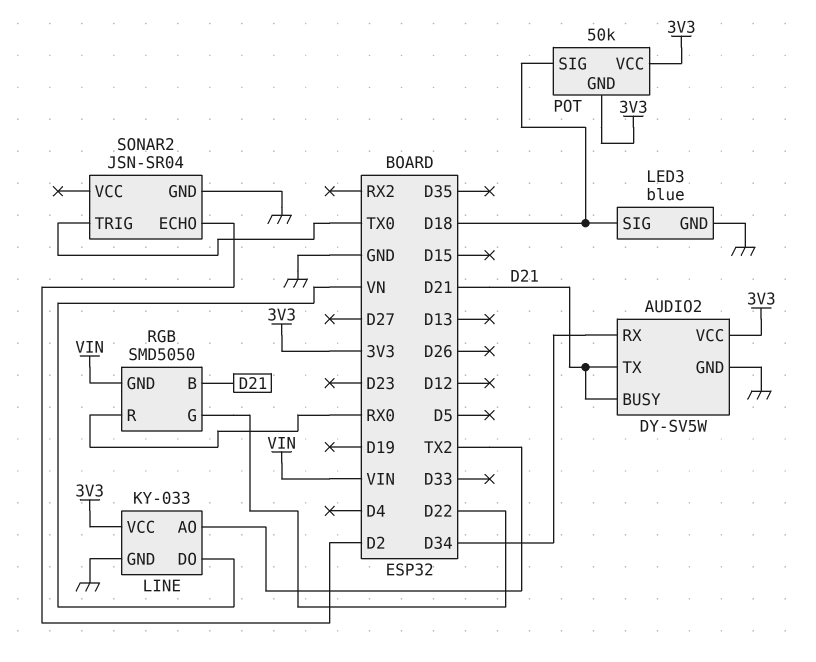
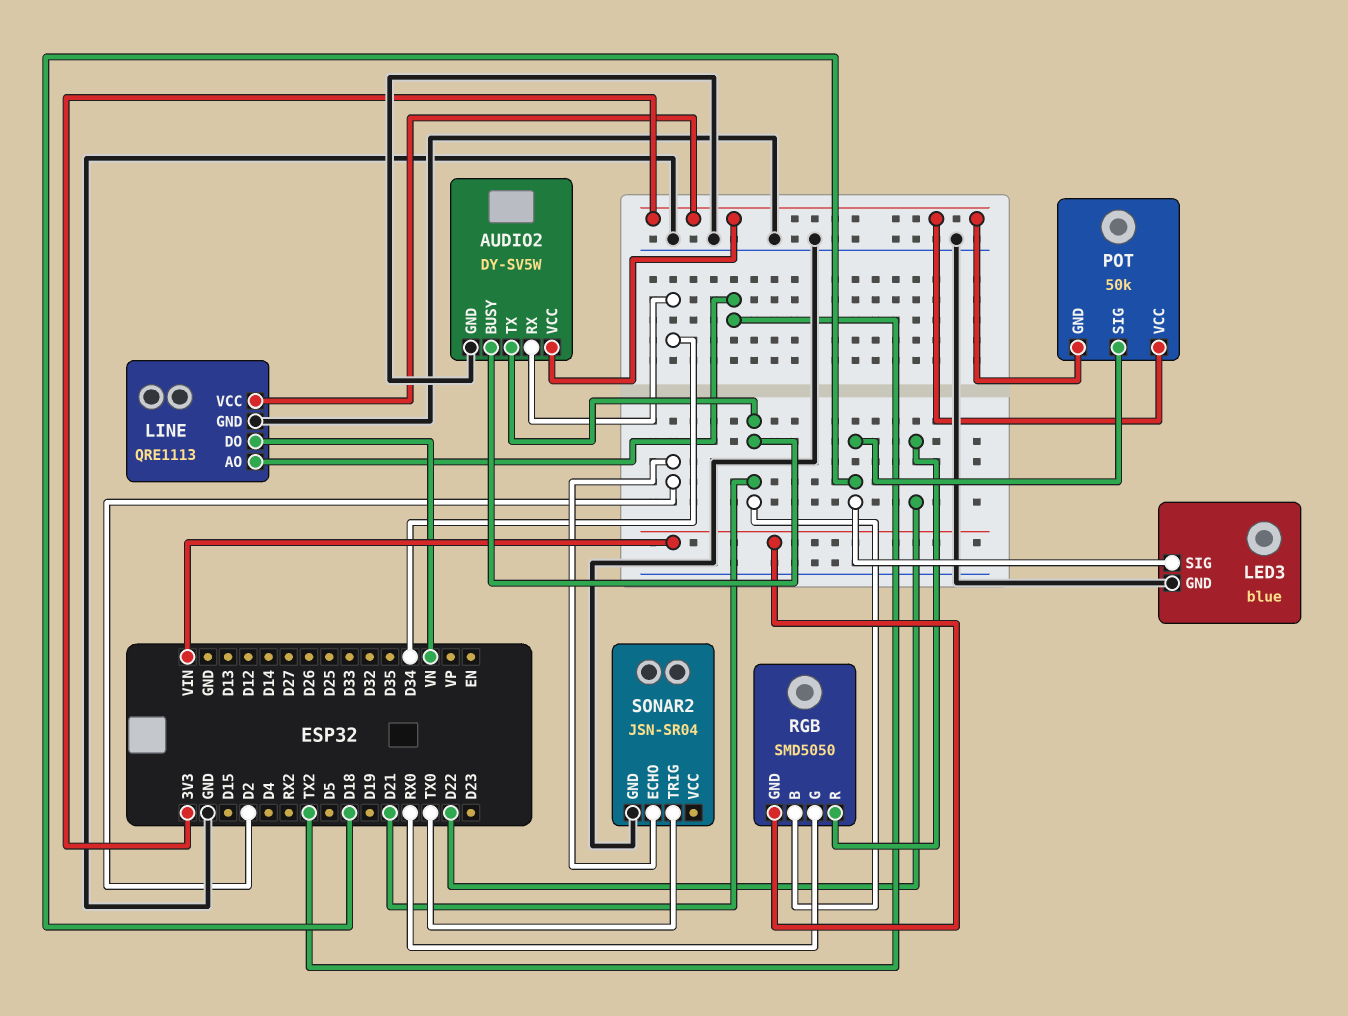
LINE: KY-033 -> QRE1113
RGB pin G: D22 -> RX0
RGB pin R: RX0 -> D22

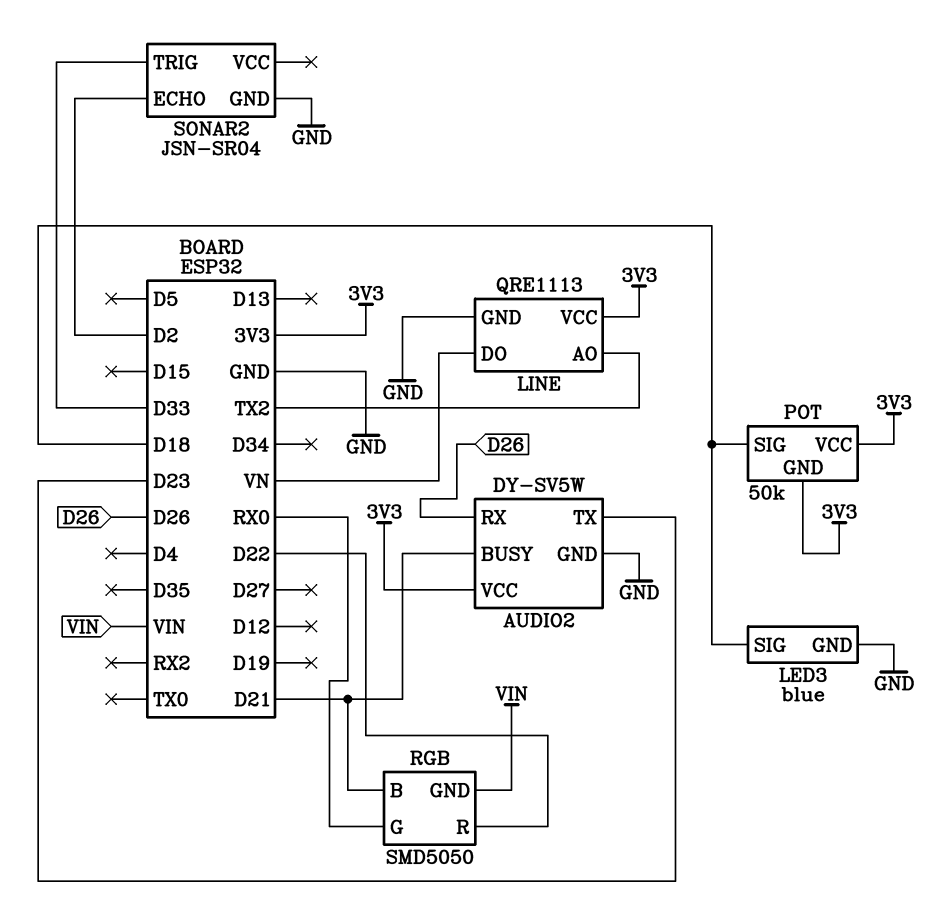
AUDIO2 pin RX: D34 -> D26
AUDIO2 pin TX: D21 -> D23
SONAR2 pin TRIG: TX0 -> D33

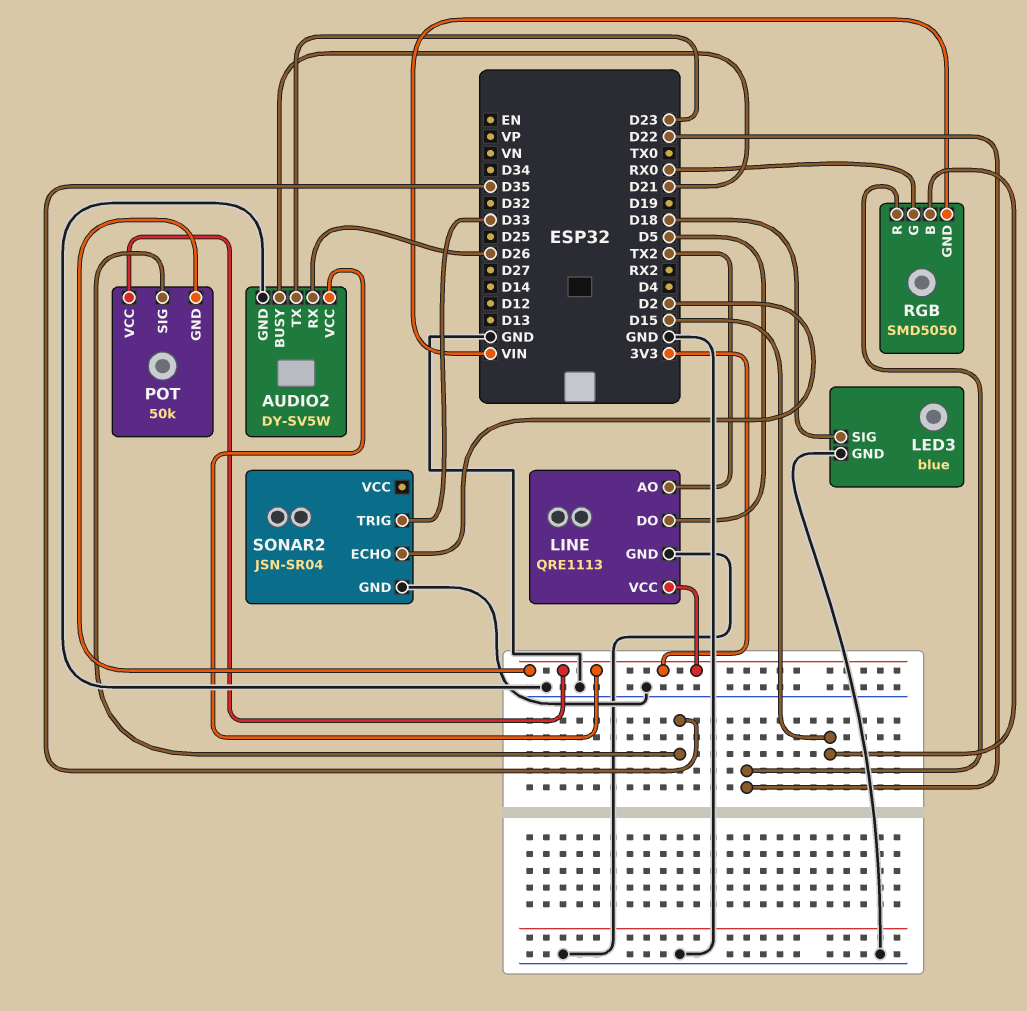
LINE pin DO: VN -> D5
POT pin SIG: D18 -> D35
RGB pin B: D21 -> D15

